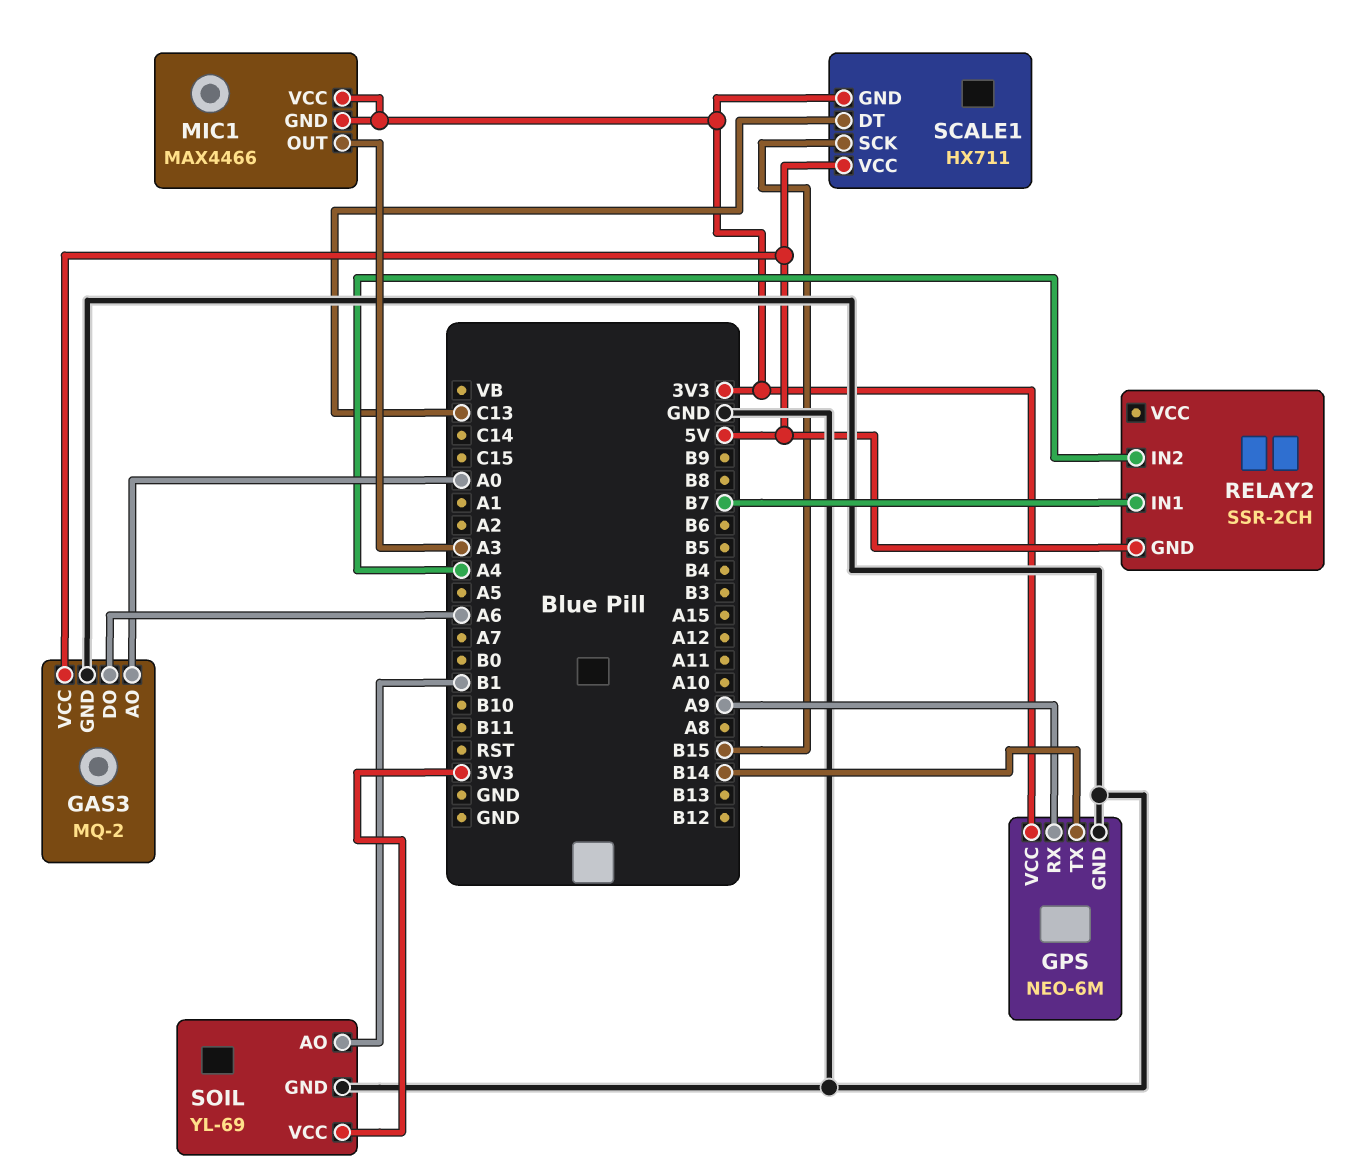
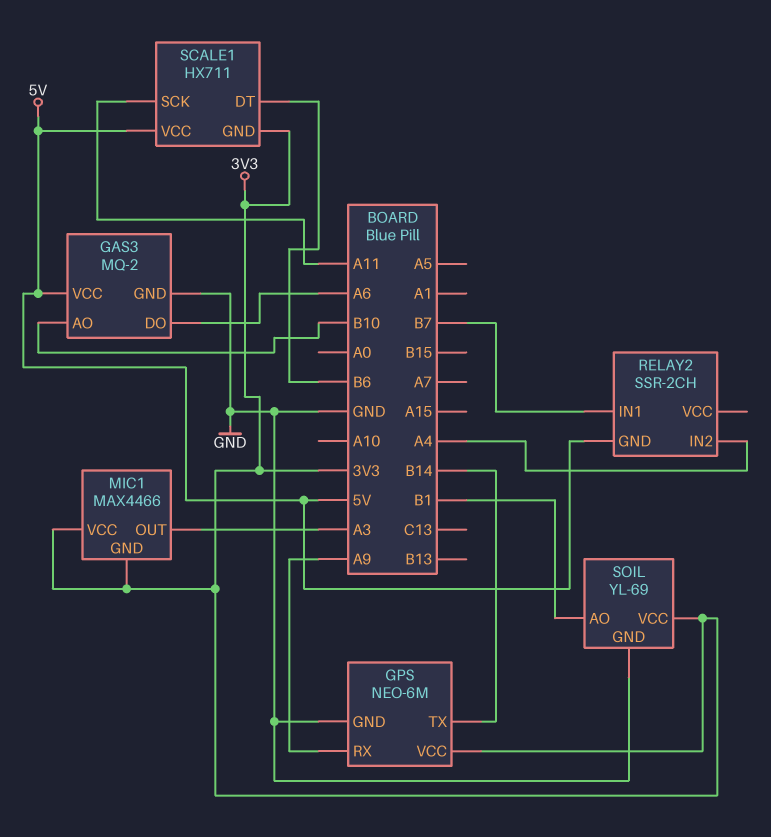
GAS3 pin AO: A0 -> B10
SCALE1 pin DT: C13 -> B6
SCALE1 pin SCK: B15 -> A11

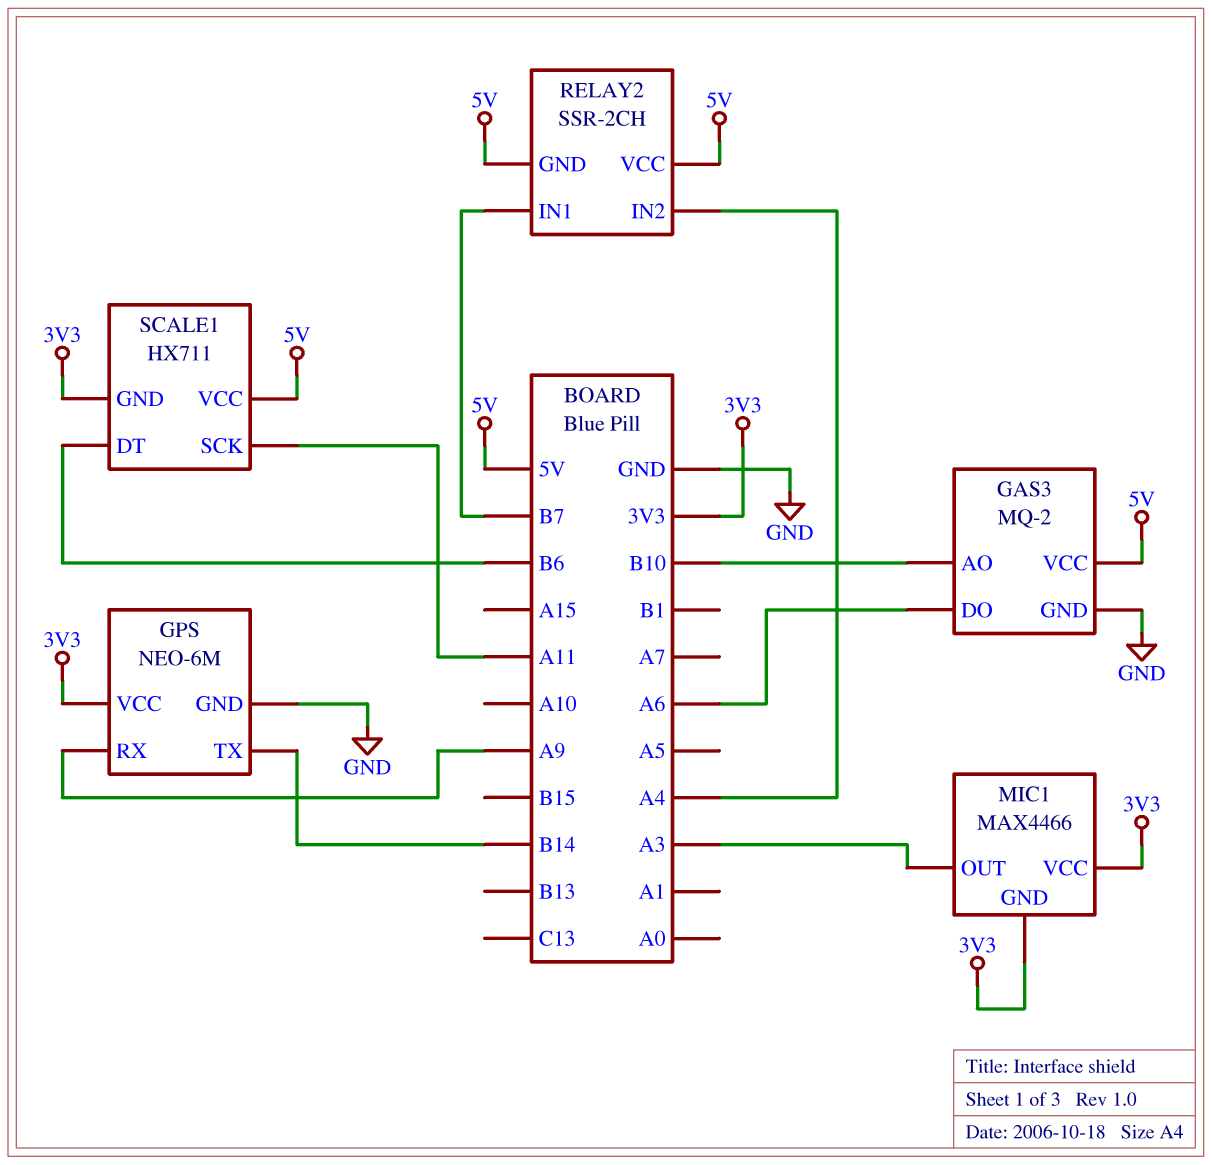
RELAY2 pin VCC: none -> 5V
SOIL: YL-69 -> none
SOIL pin AO: B1 -> none
SOIL pin GND: GND -> none
SOIL pin VCC: 3V3 -> none

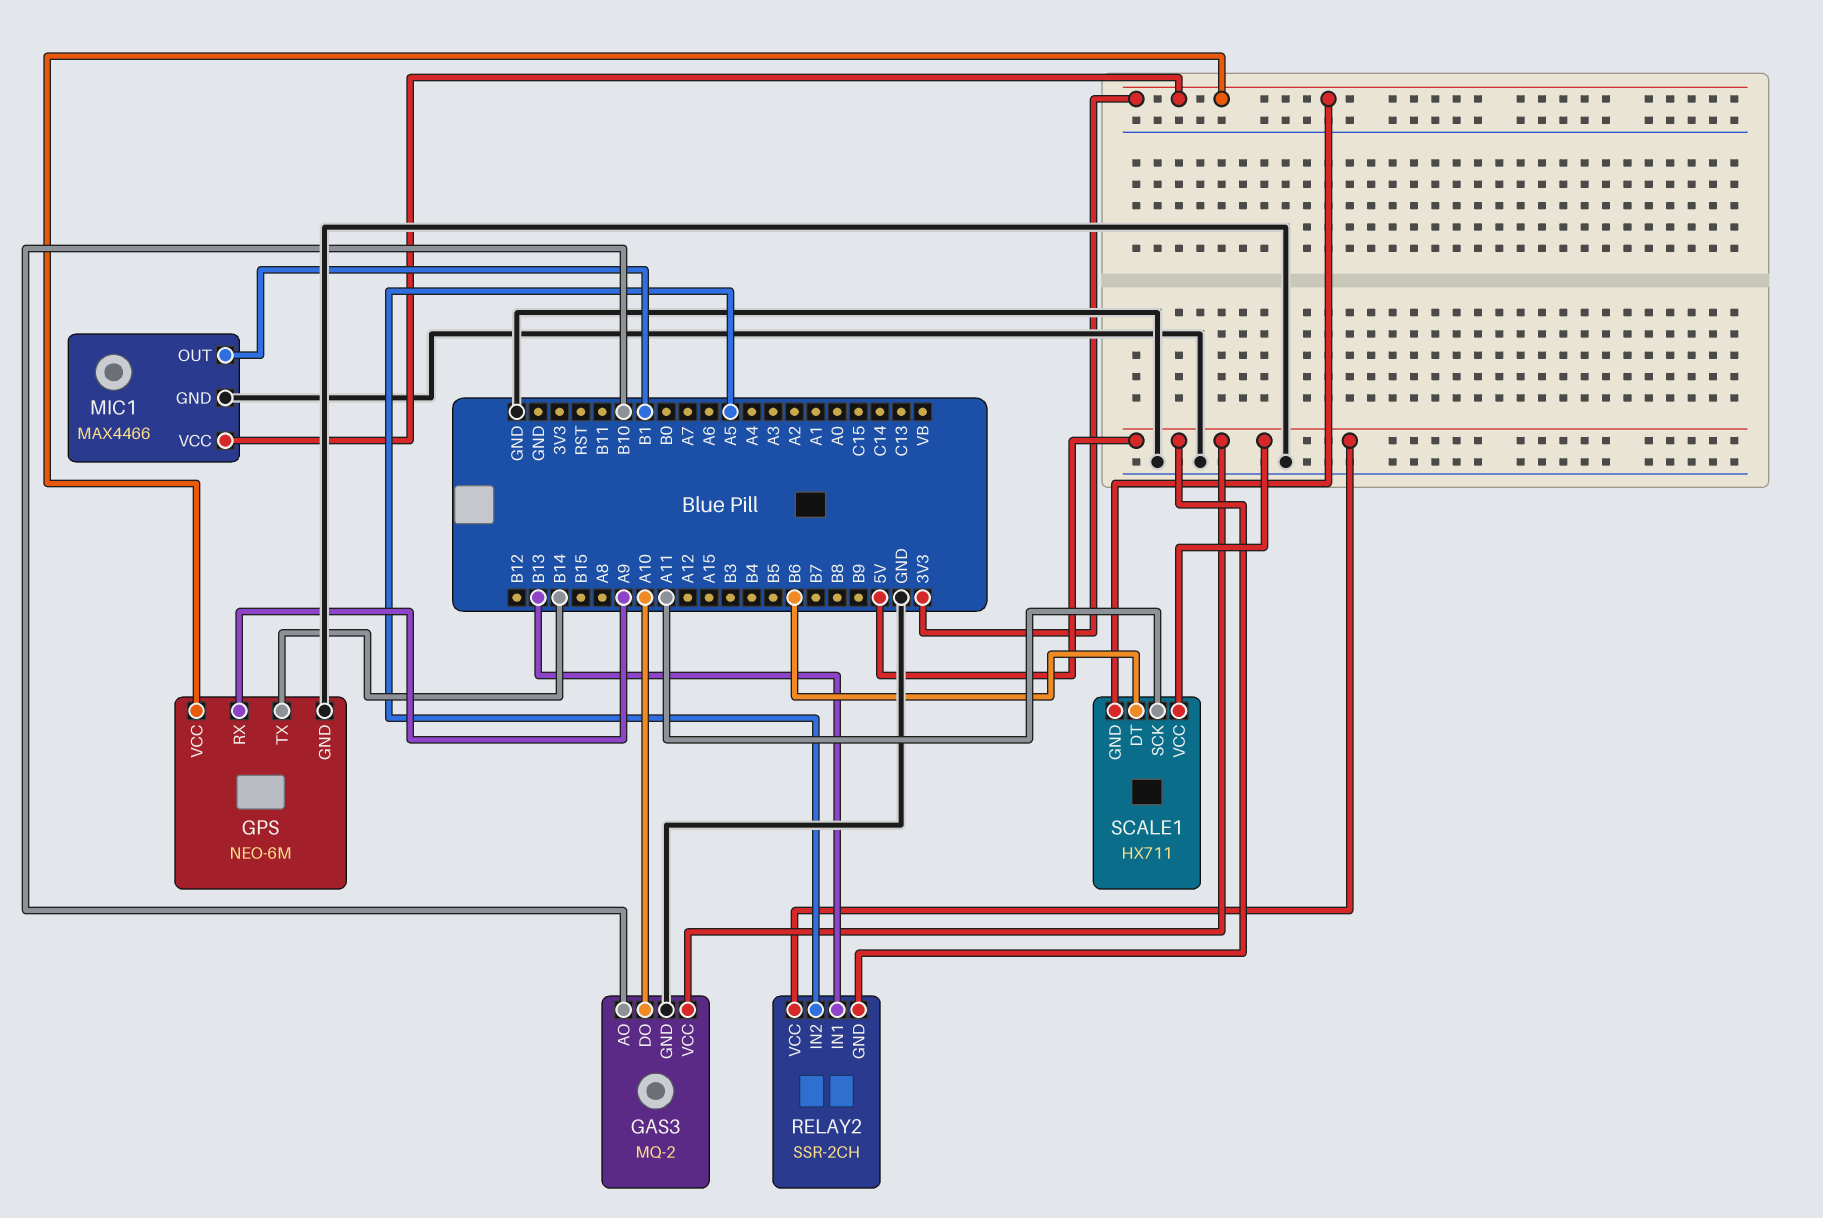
GAS3 pin DO: A6 -> A10
MIC1 pin GND: 3V3 -> GND
MIC1 pin OUT: A3 -> B1
RELAY2 pin IN1: B7 -> B13
RELAY2 pin IN2: A4 -> A5

